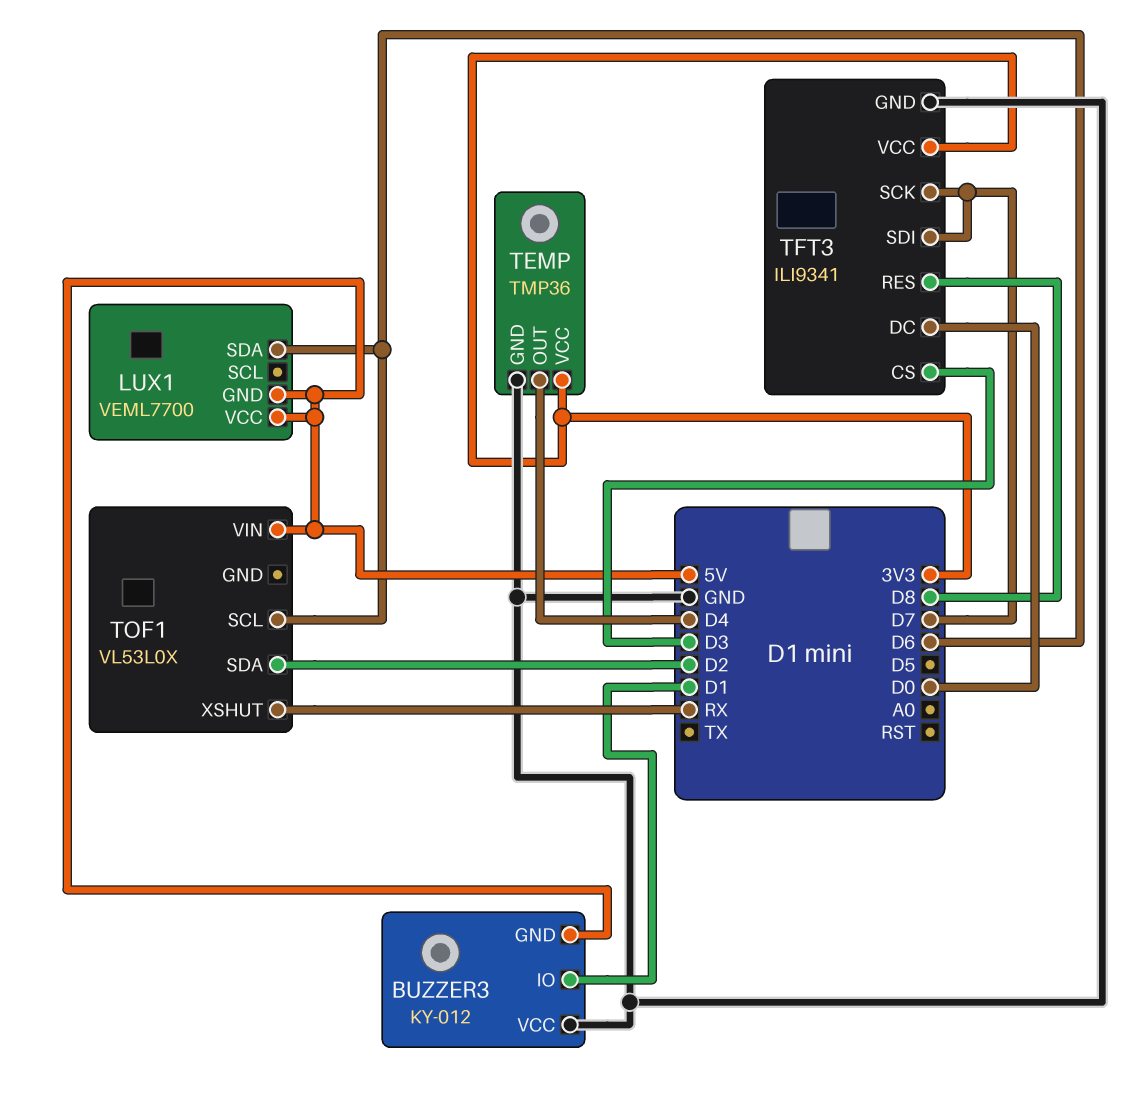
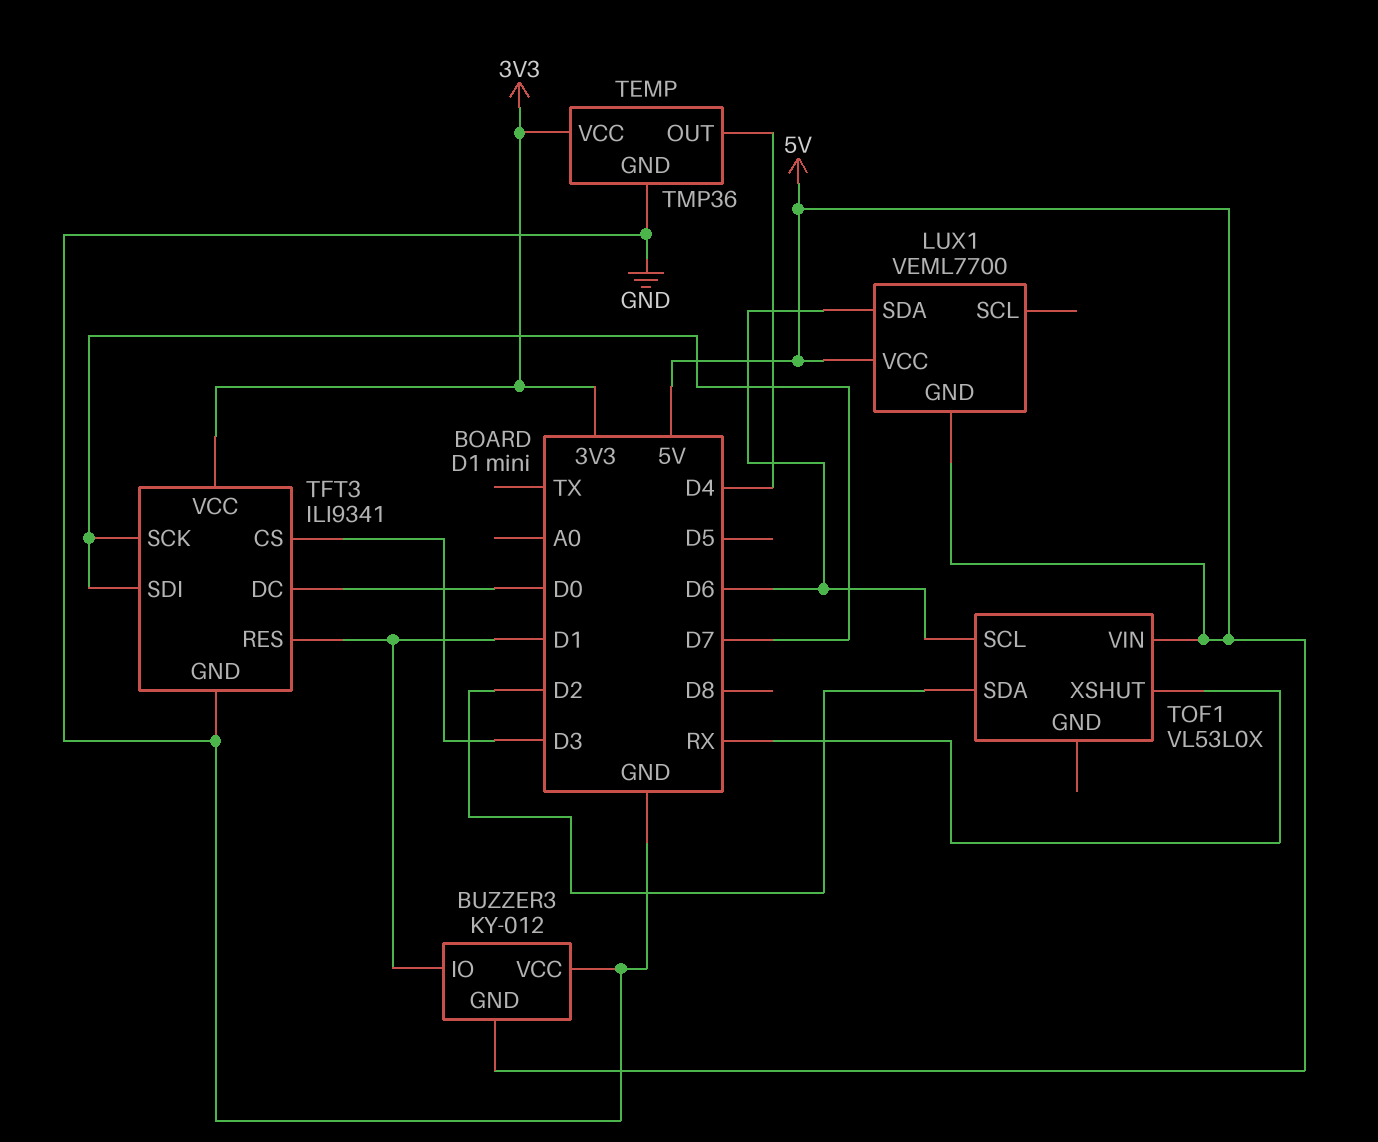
TFT3 pin RES: D8 -> D1

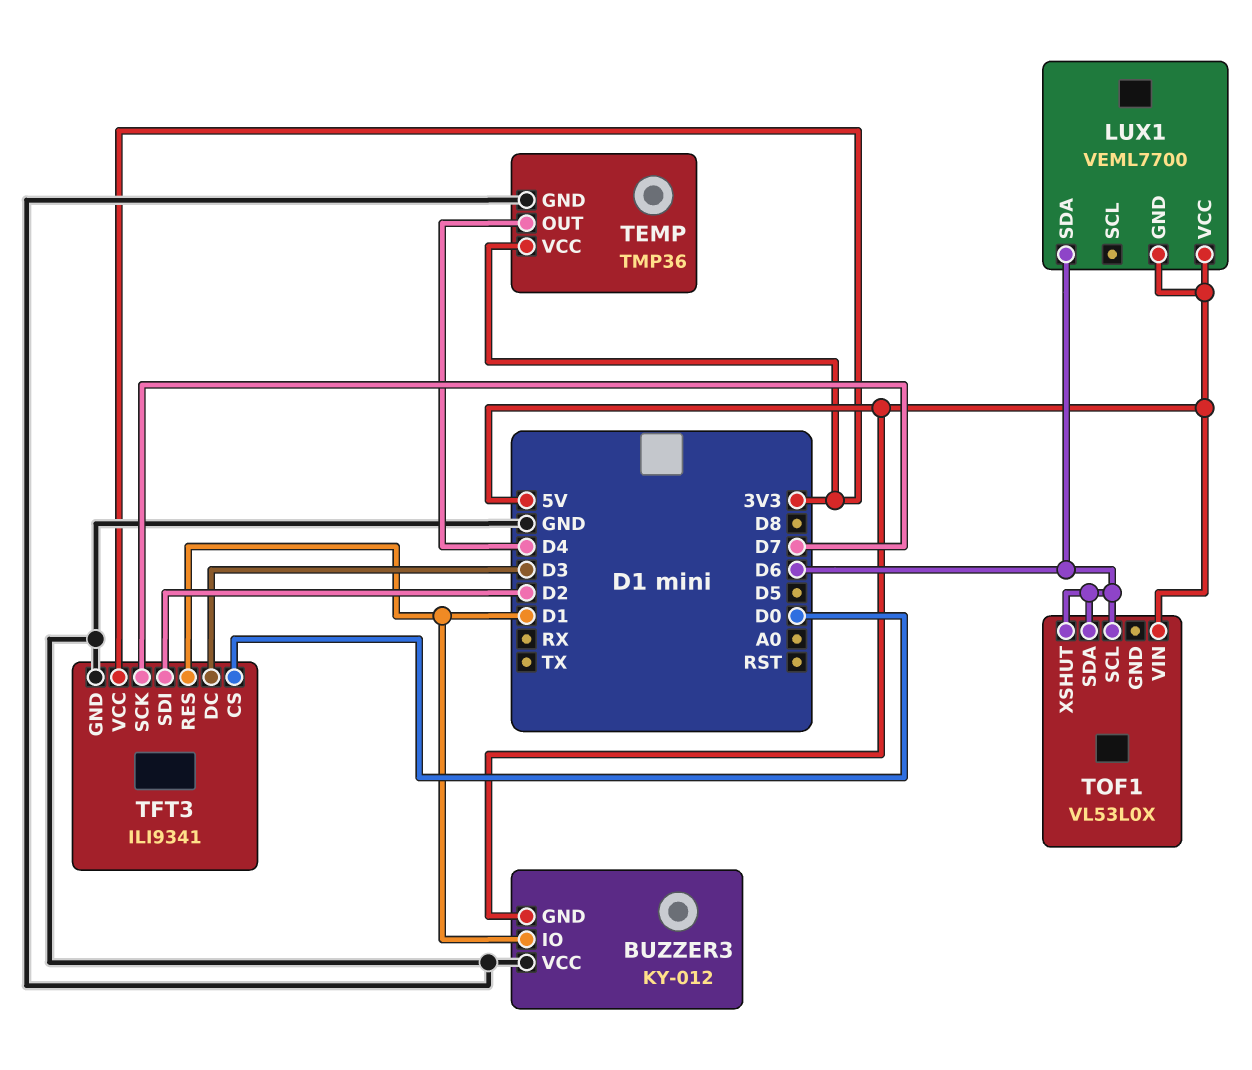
TFT3 pin CS: D3 -> D0
TFT3 pin DC: D0 -> D3
TFT3 pin SDI: D7 -> D2
TOF1 pin SDA: D2 -> D6
TOF1 pin XSHUT: RX -> D6

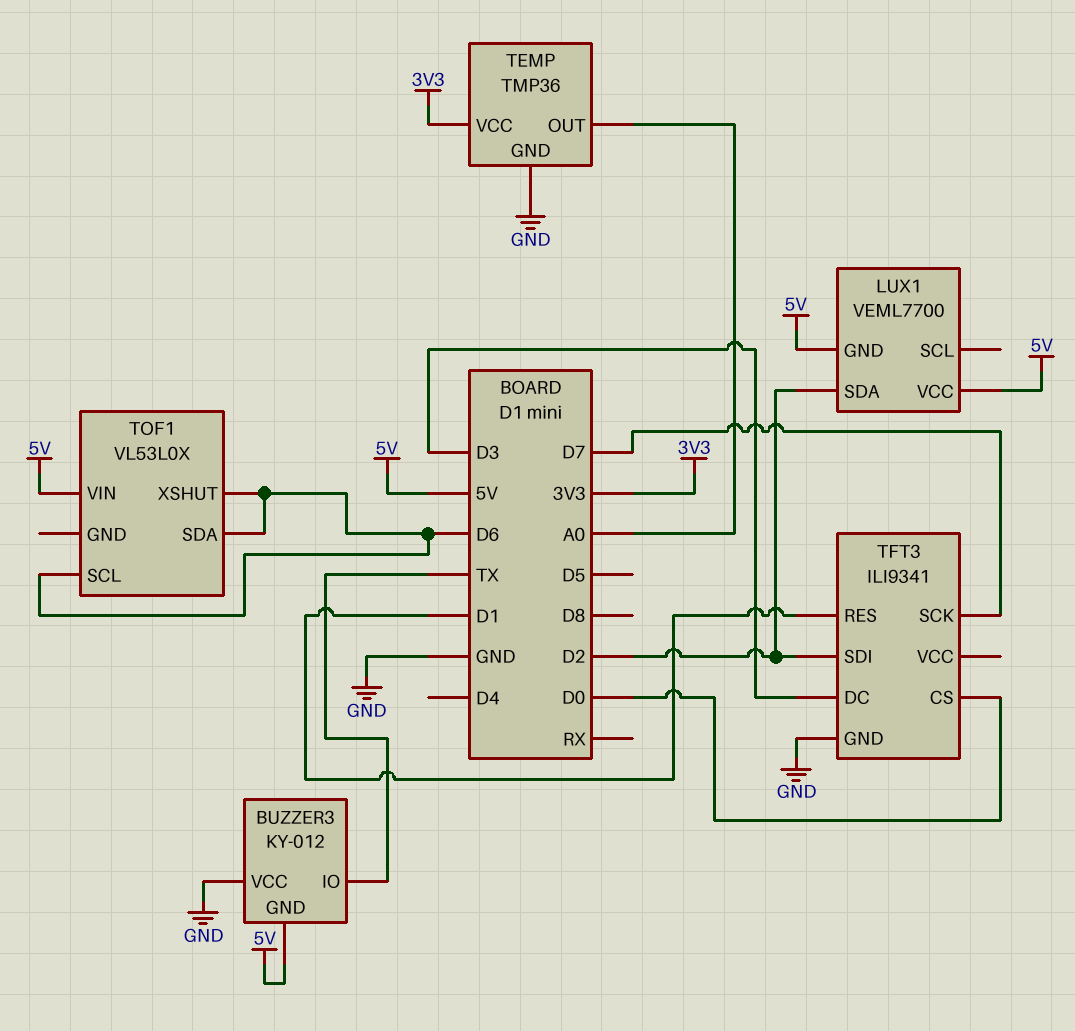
BUZZER3 pin IO: D1 -> TX
LUX1 pin SDA: D6 -> D2
TEMP pin OUT: D4 -> A0
TFT3 pin VCC: 3V3 -> none

